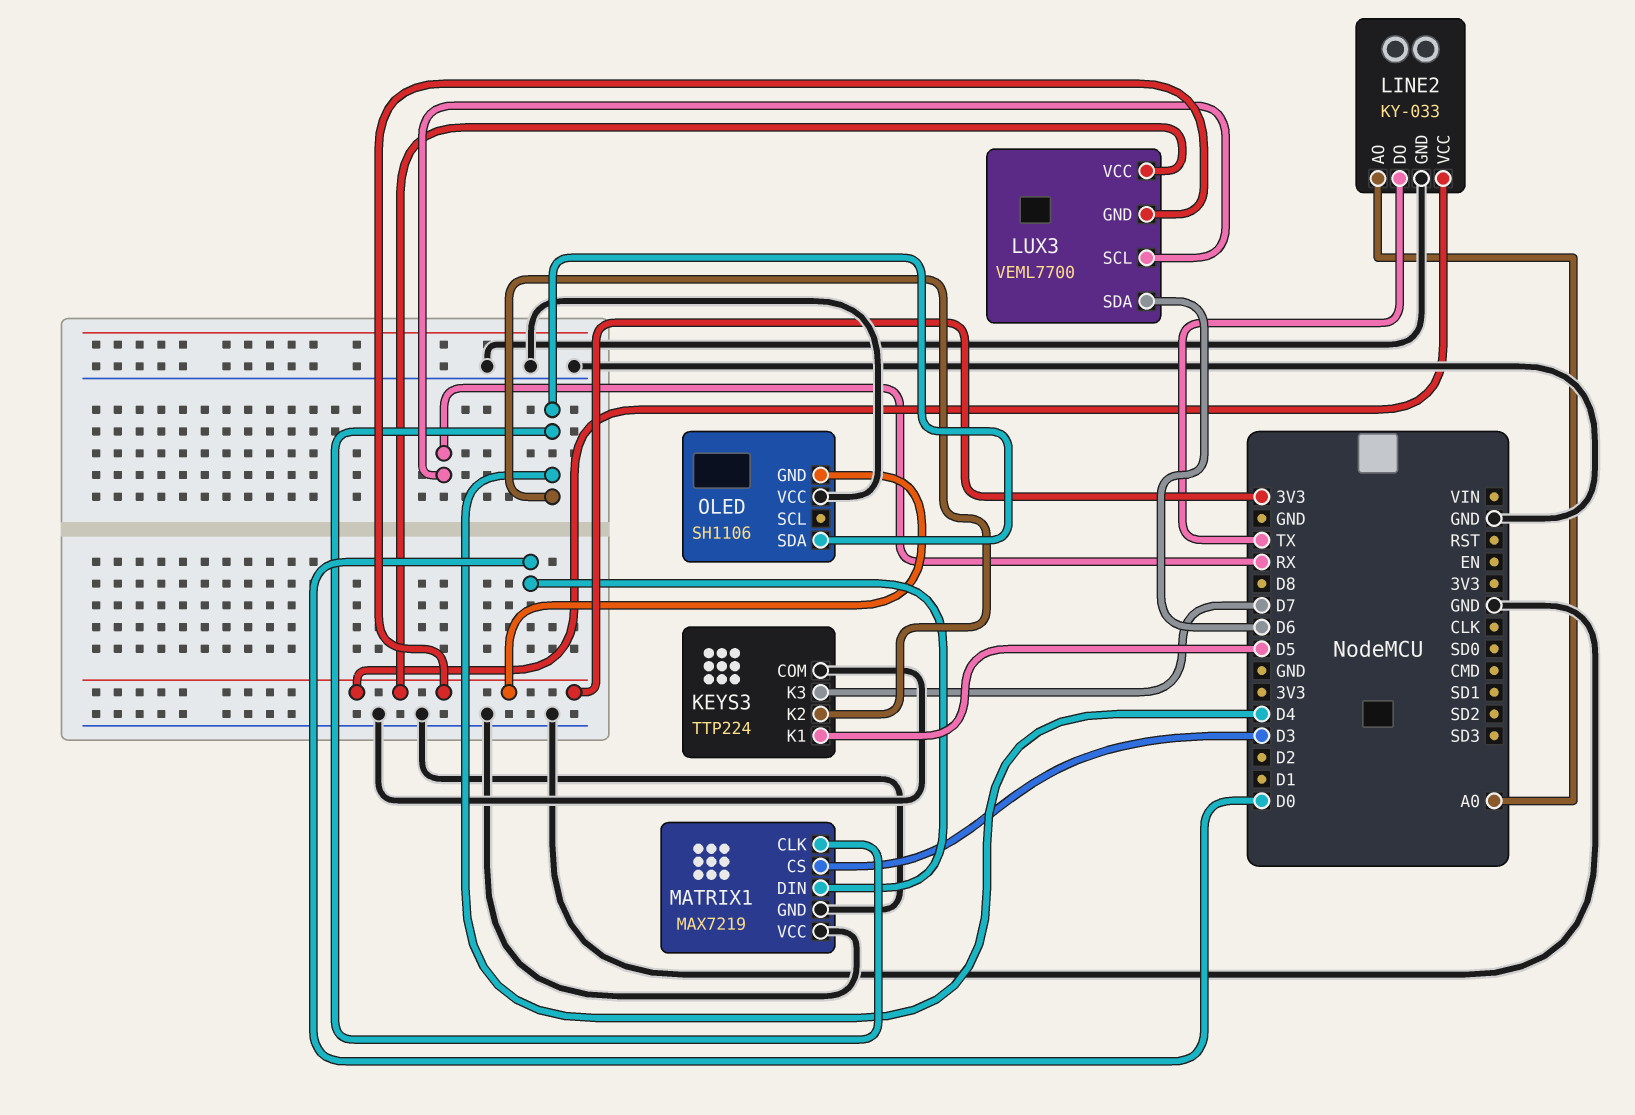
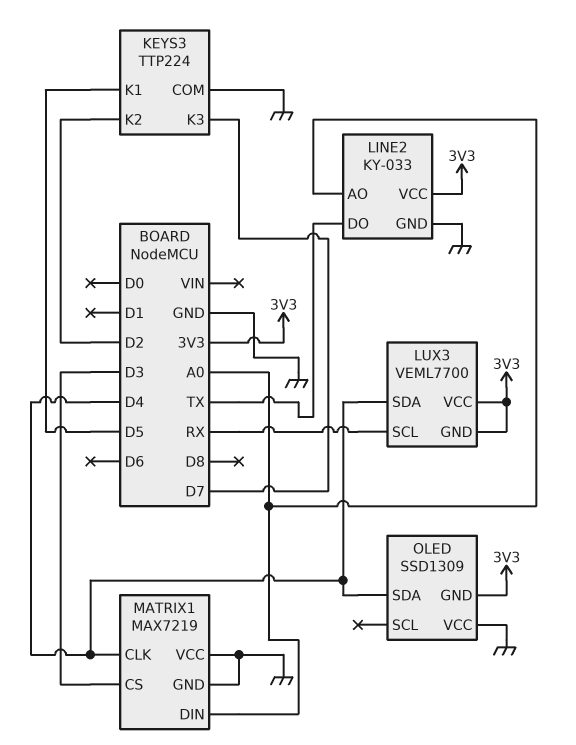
KEYS3 pin K2: D4 -> D2
LUX3 pin SDA: D6 -> D4
MATRIX1 pin DIN: D0 -> A0
OLED: SH1106 -> SSD1309

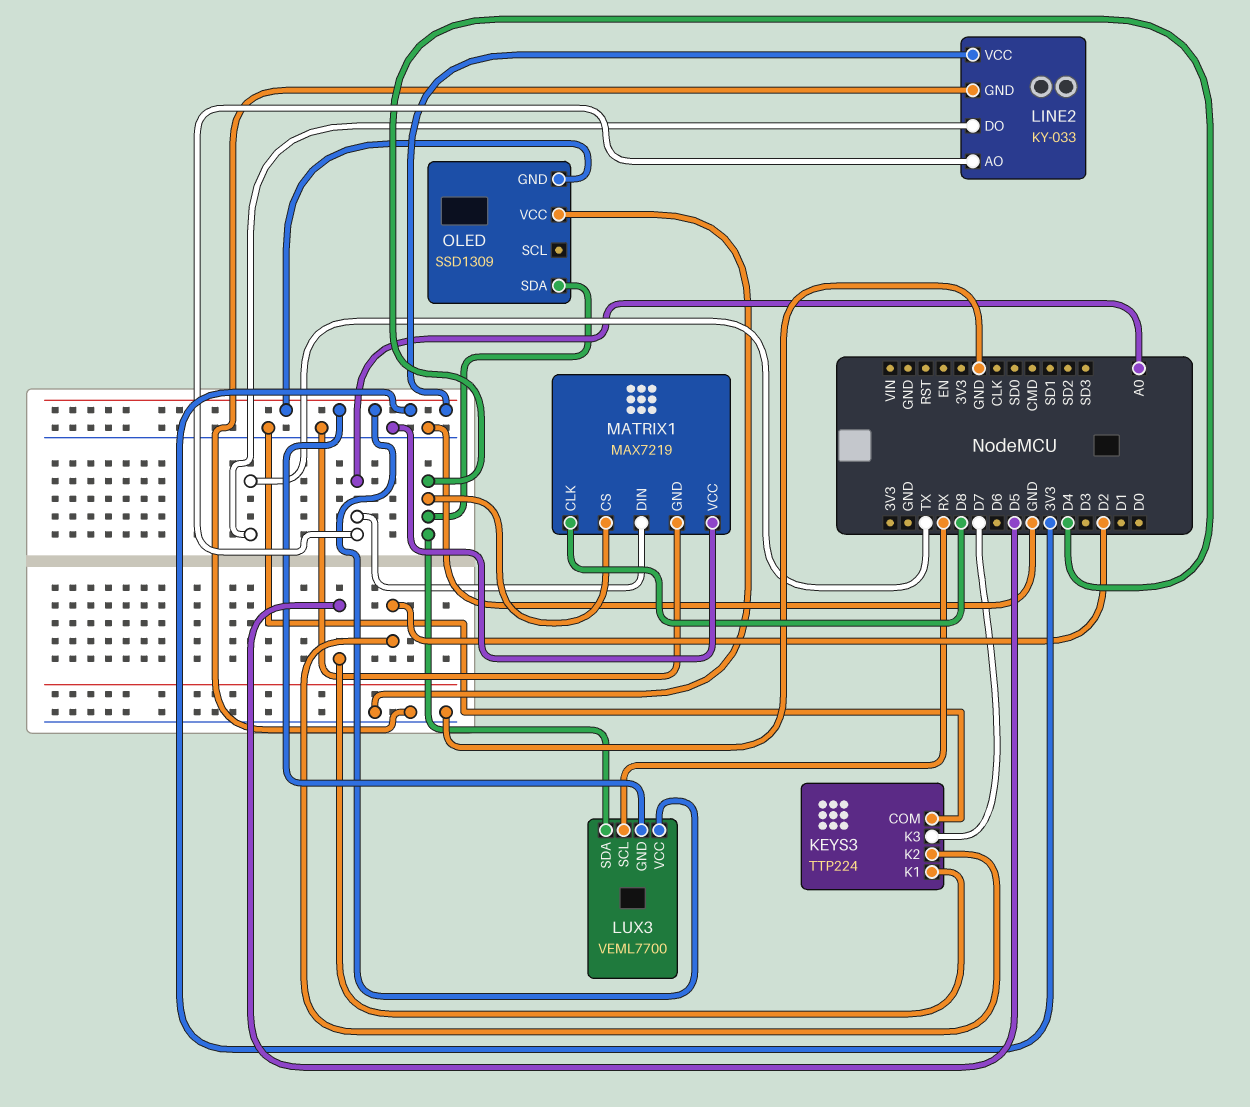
MATRIX1 pin CLK: D4 -> D8
MATRIX1 pin CS: D3 -> D4

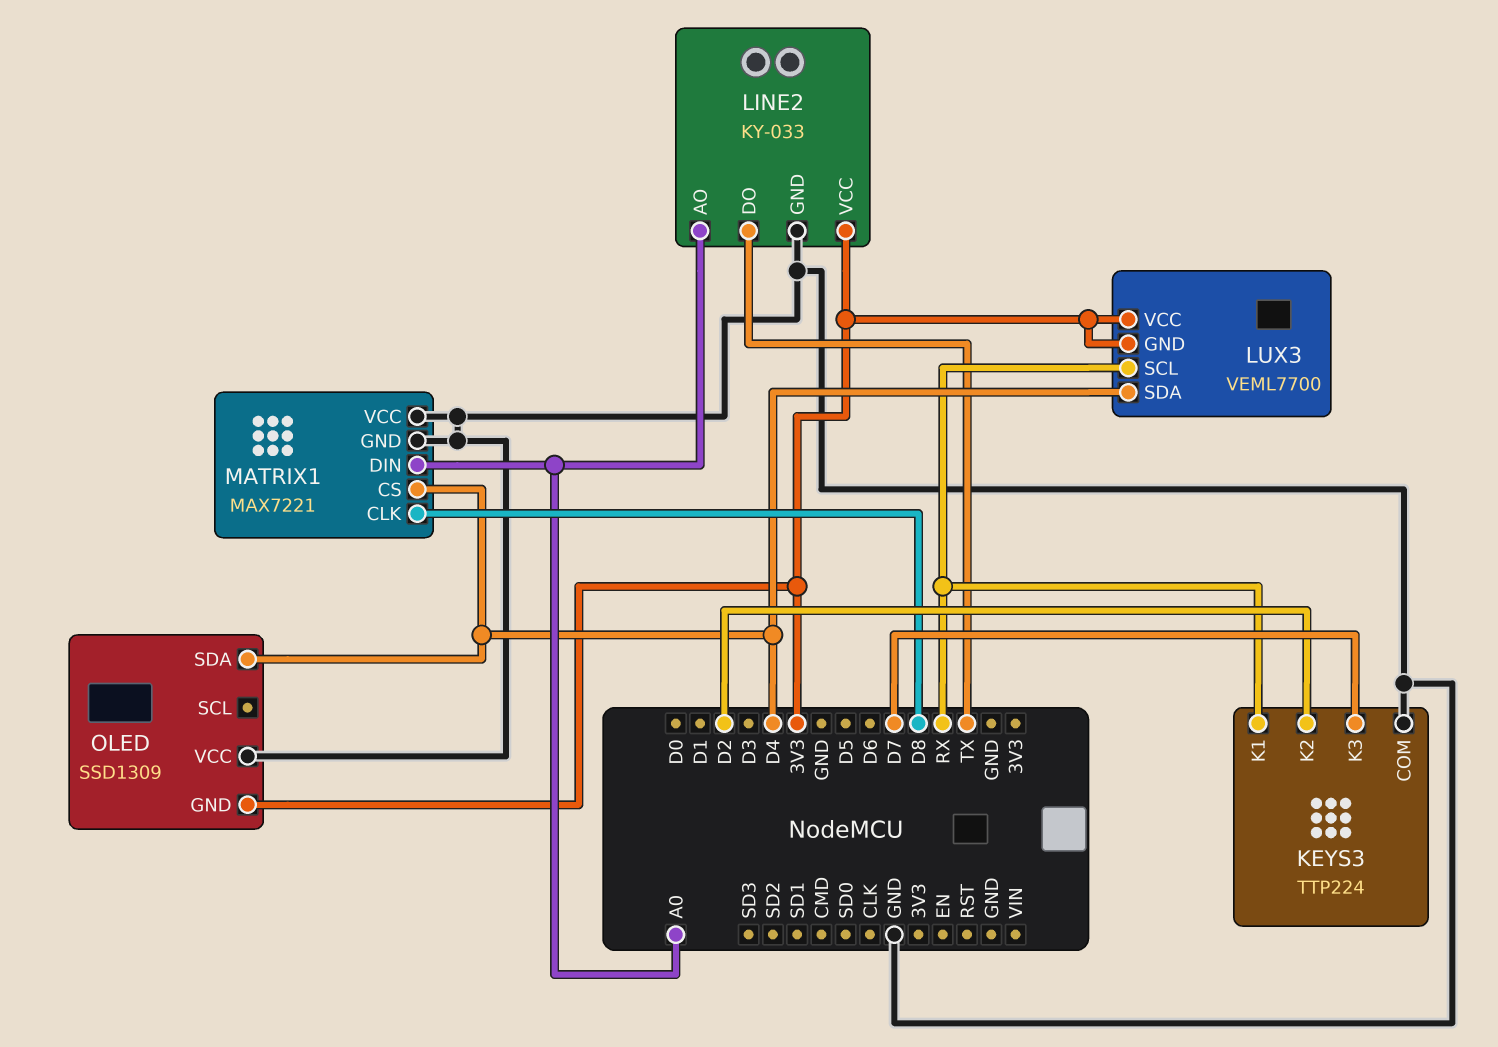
KEYS3 pin K1: D5 -> RX
MATRIX1: MAX7219 -> MAX7221

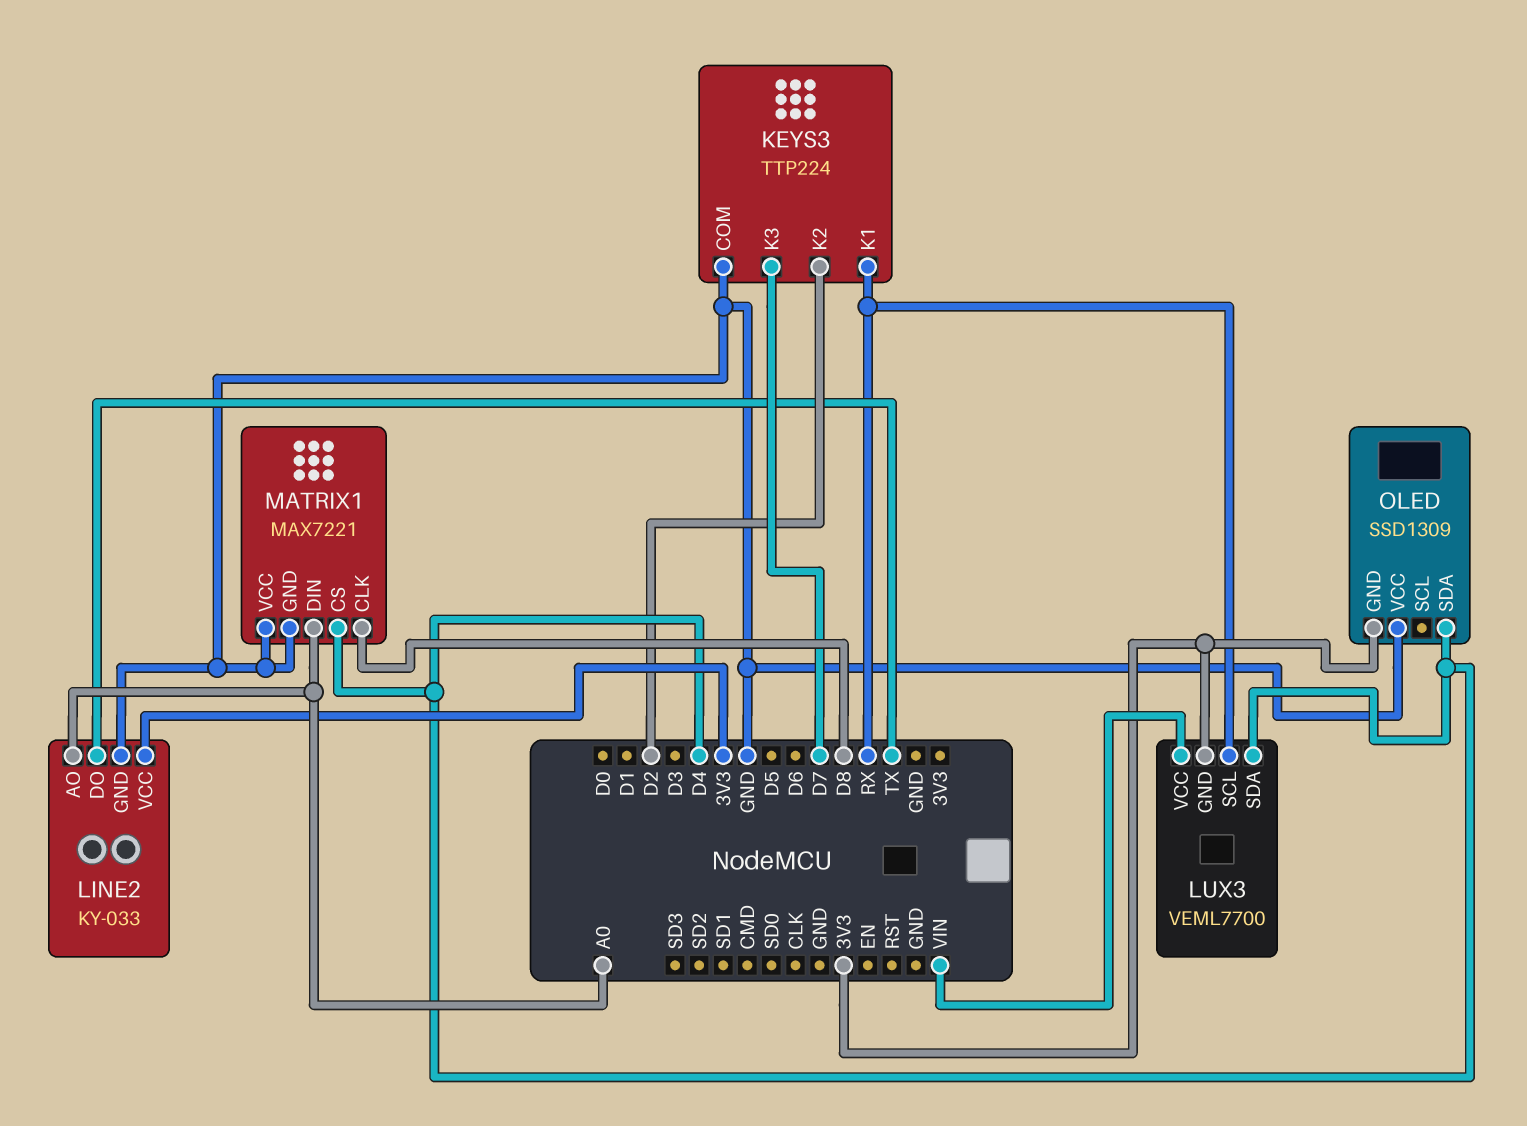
LUX3 pin VCC: 3V3 -> VIN

